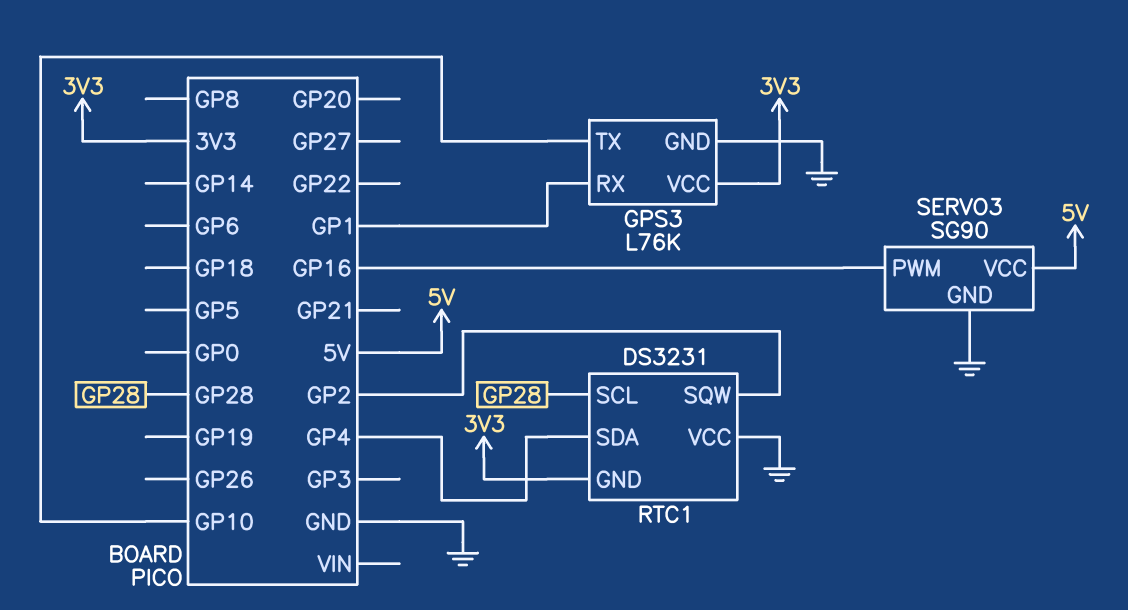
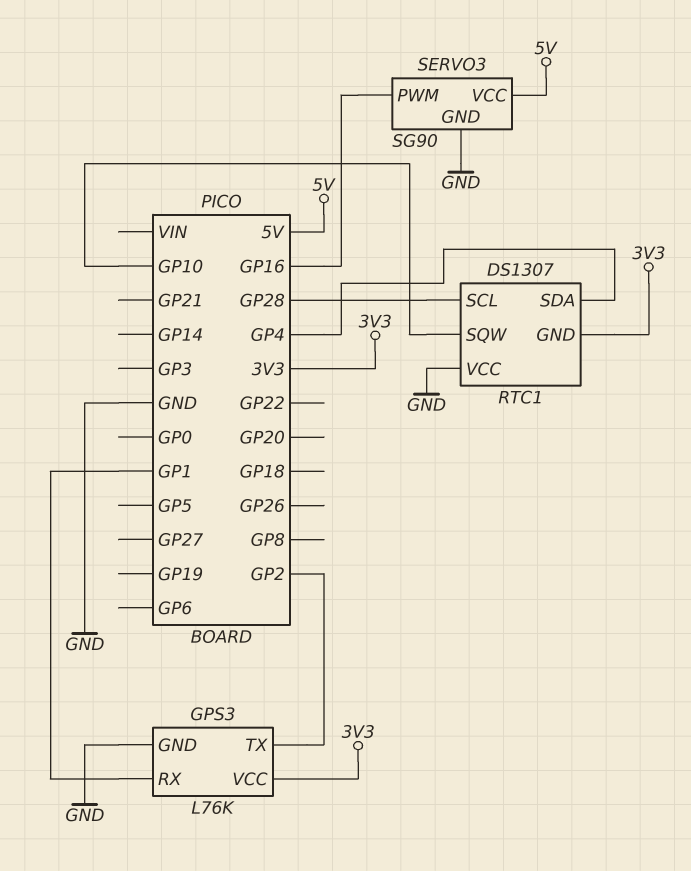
GPS3 pin TX: GP10 -> GP2
RTC1: DS3231 -> DS1307
RTC1 pin SQW: GP2 -> GP10

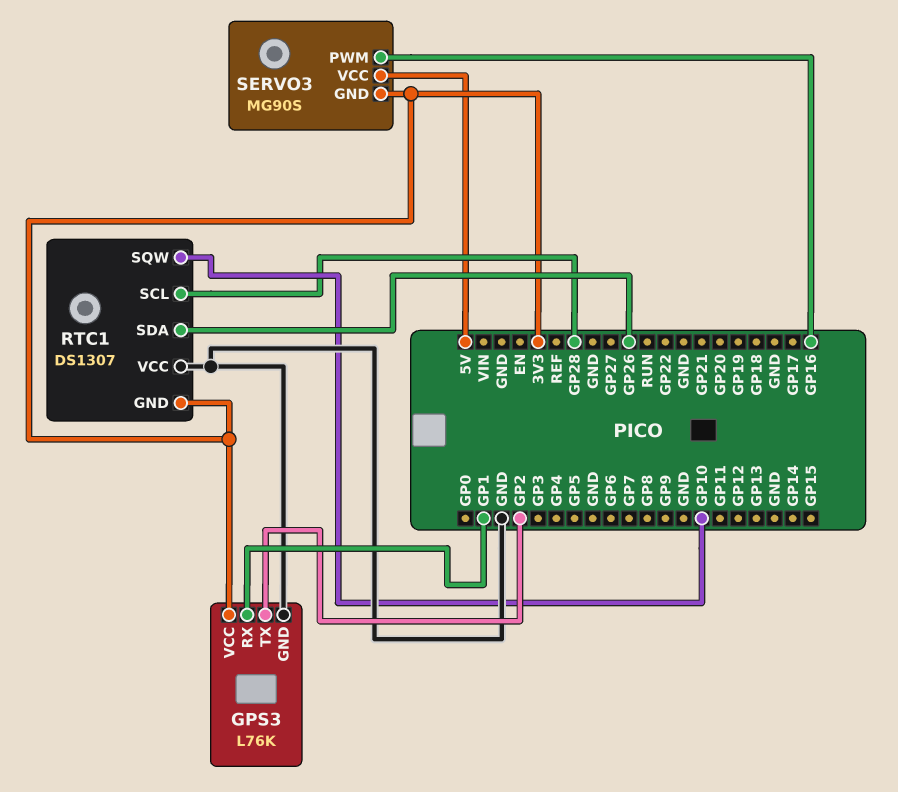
RTC1 pin SDA: GP4 -> GP26
SERVO3: SG90 -> MG90S
SERVO3 pin GND: GND -> 3V3

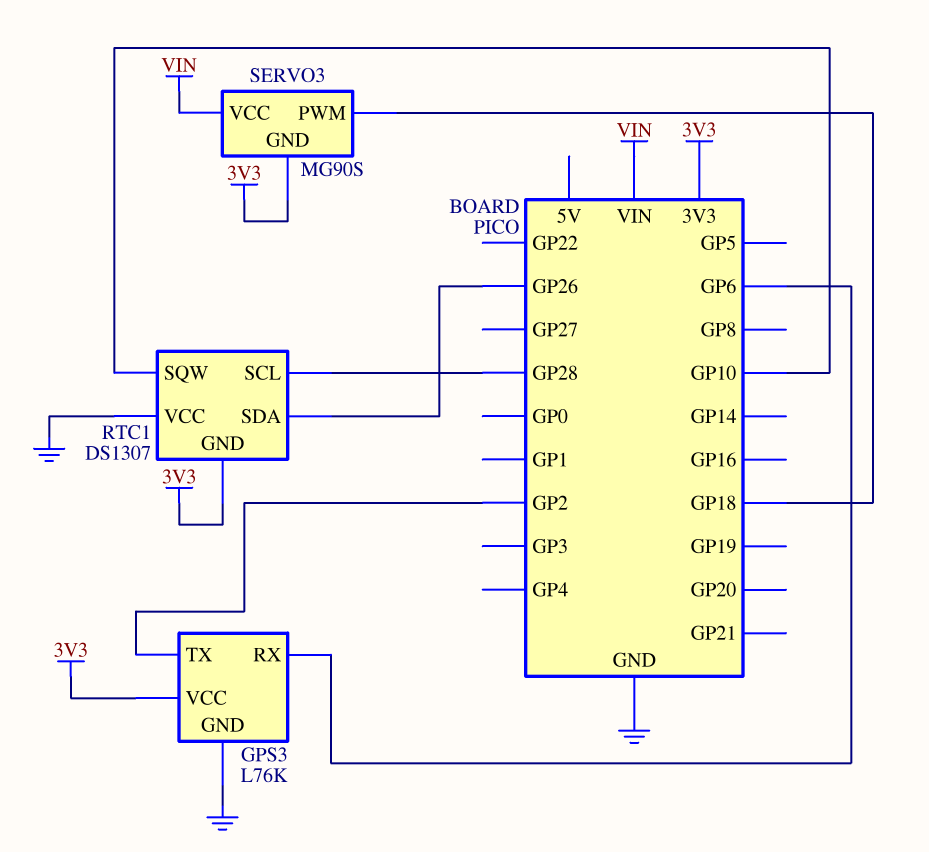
GPS3 pin RX: GP1 -> GP6
SERVO3 pin PWM: GP16 -> GP18
SERVO3 pin VCC: 5V -> VIN

